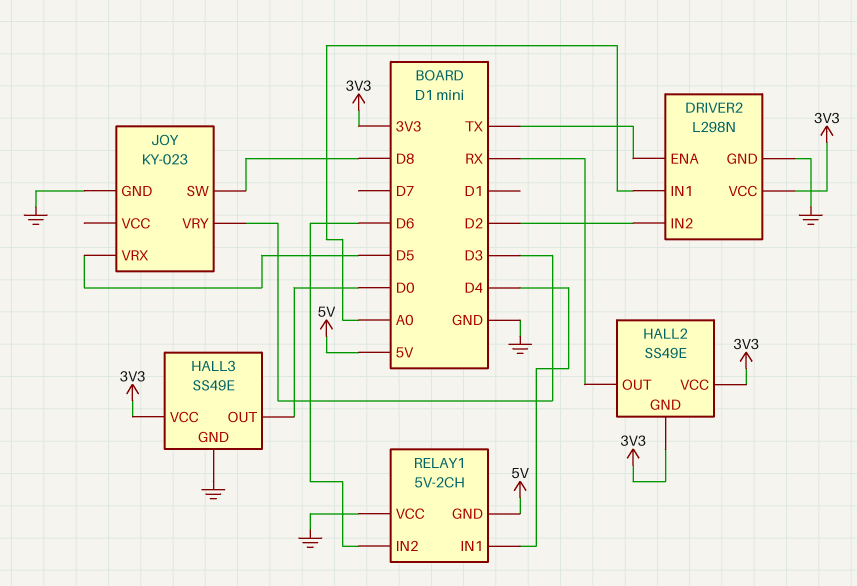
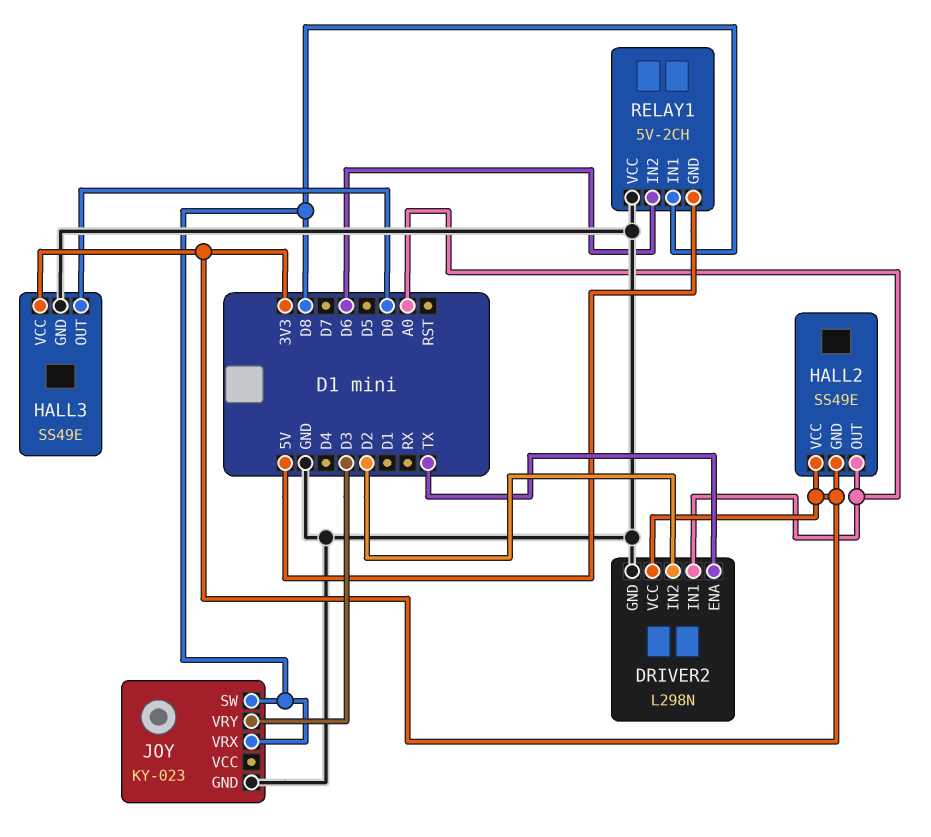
HALL2 pin OUT: RX -> A0
JOY pin VRX: D5 -> D8
RELAY1 pin IN1: D4 -> D8

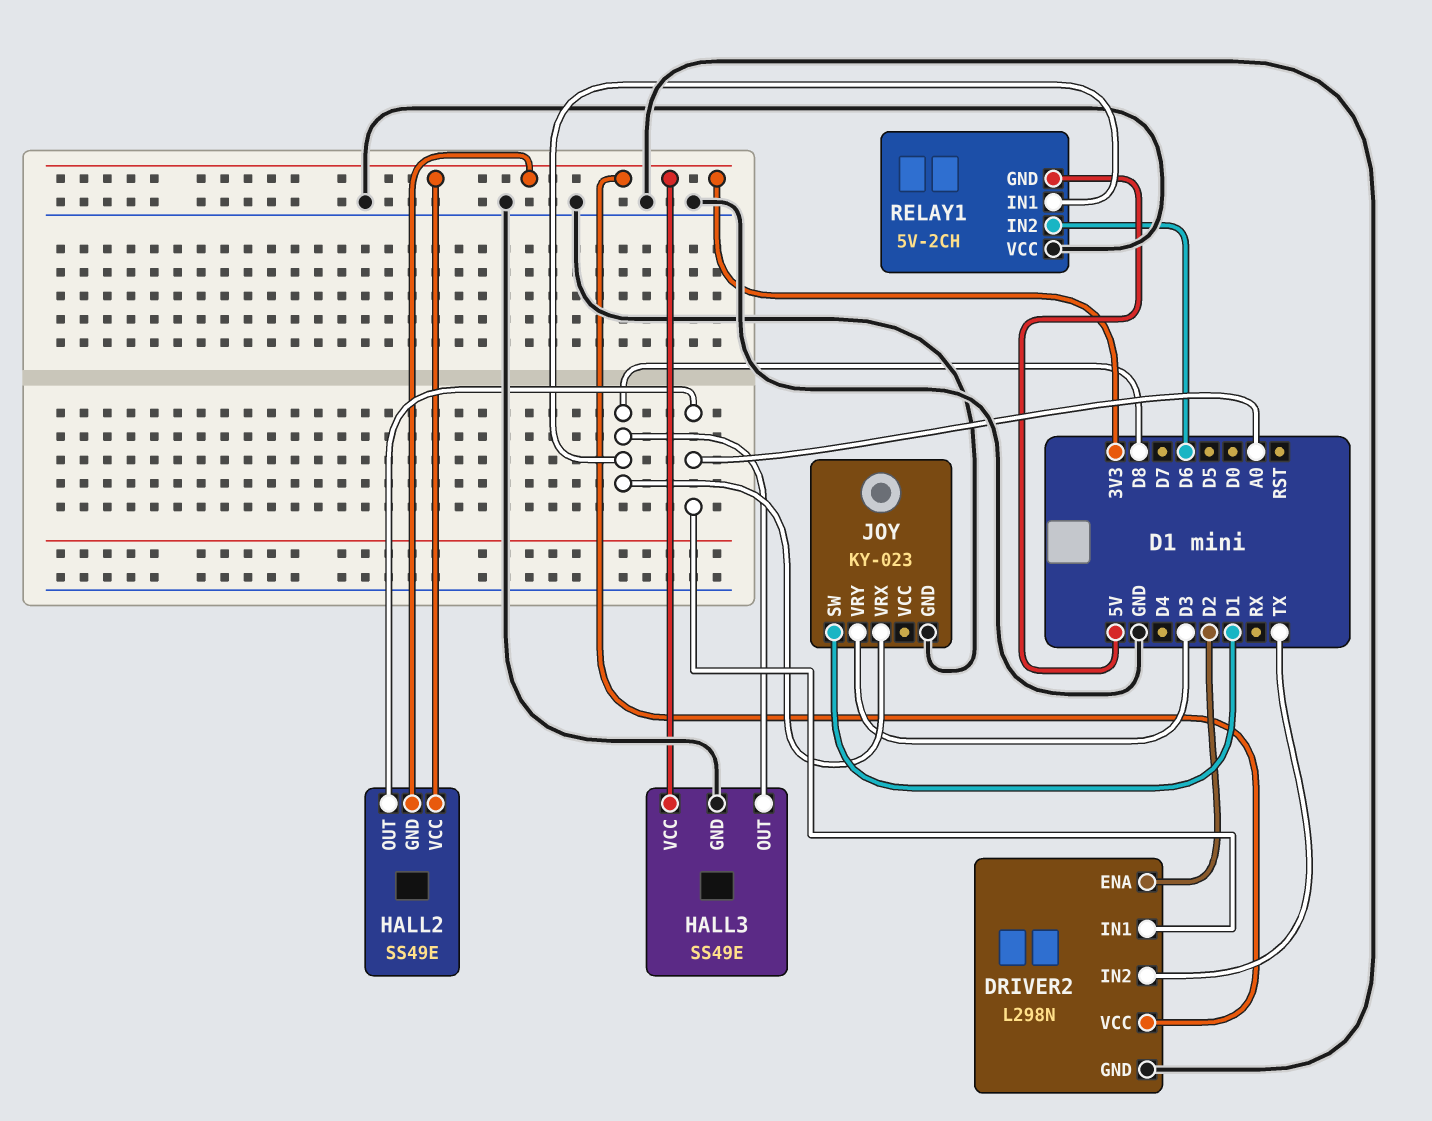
DRIVER2 pin ENA: TX -> D2
DRIVER2 pin IN2: D2 -> TX
HALL3 pin OUT: D0 -> D8
JOY pin SW: D8 -> D1

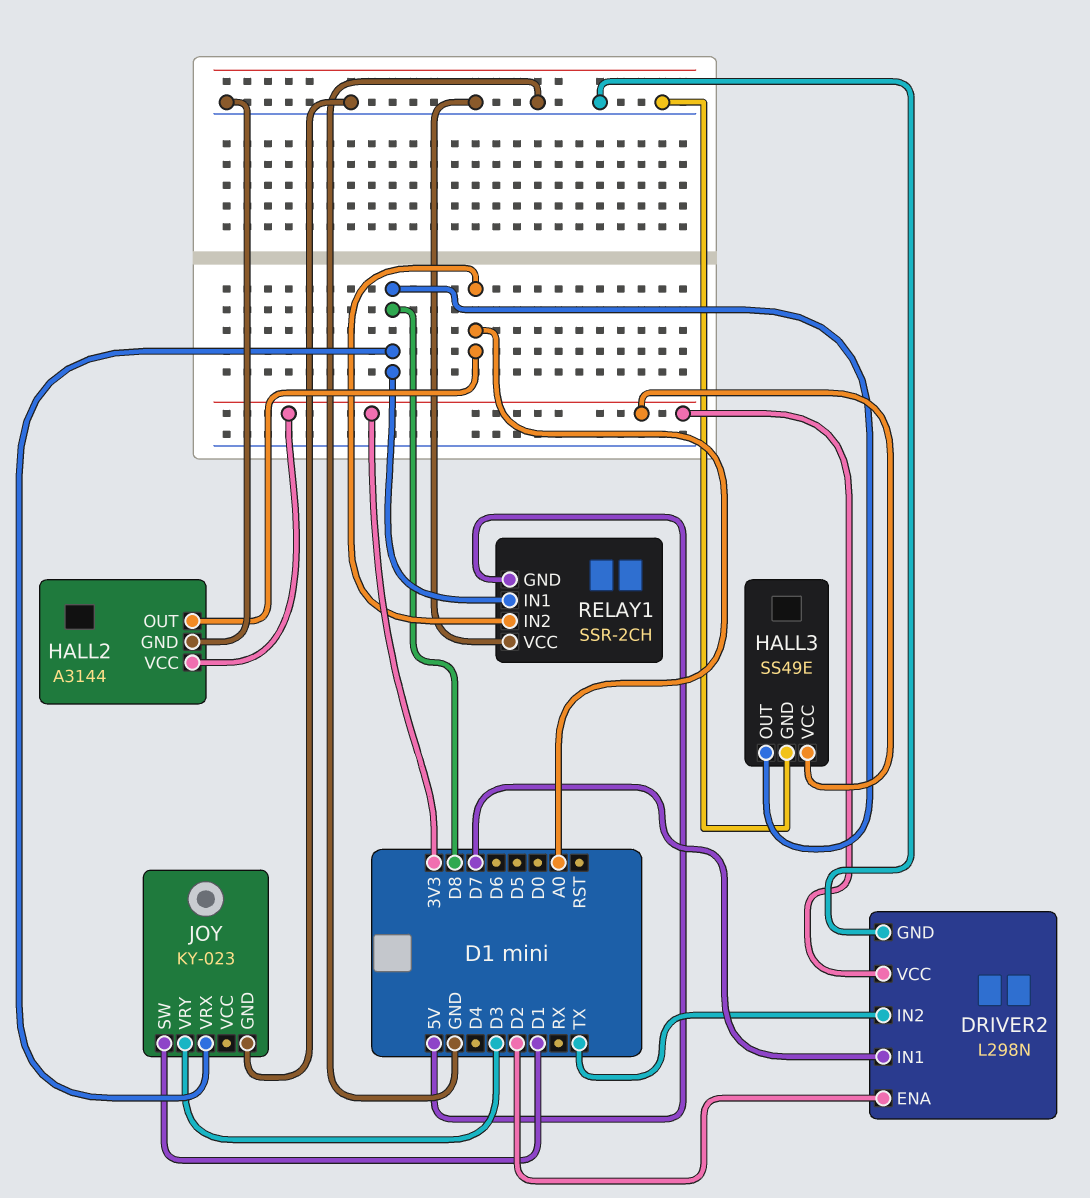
DRIVER2 pin IN1: A0 -> D7
HALL2: SS49E -> A3144
HALL2 pin GND: 3V3 -> GND
RELAY1: 5V-2CH -> SSR-2CH
RELAY1 pin IN2: D6 -> A0

